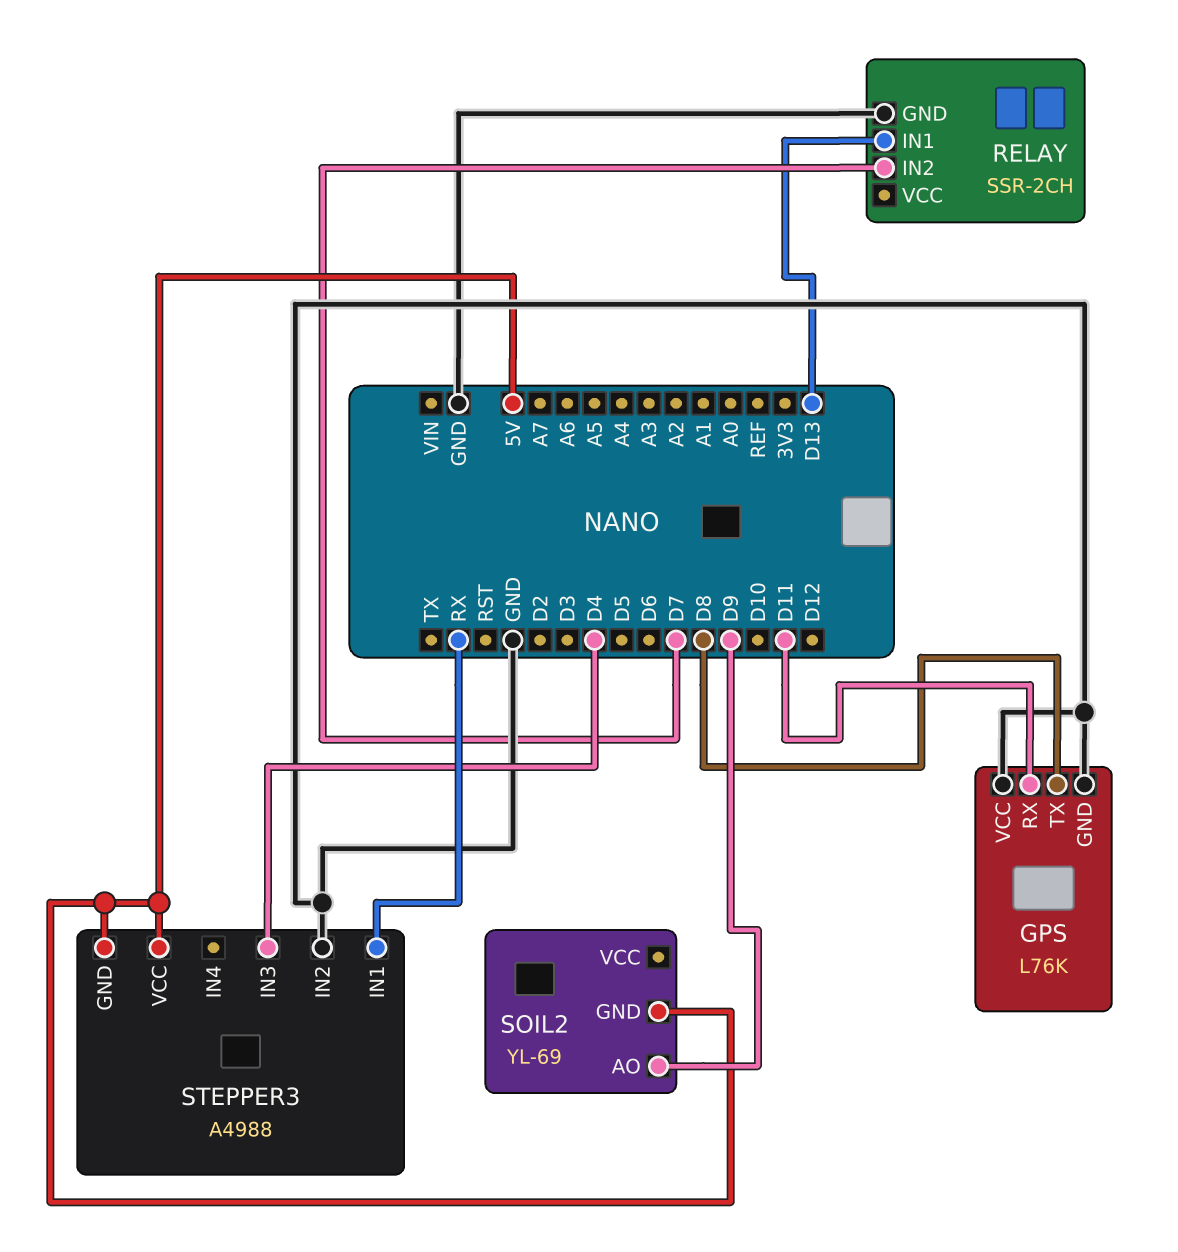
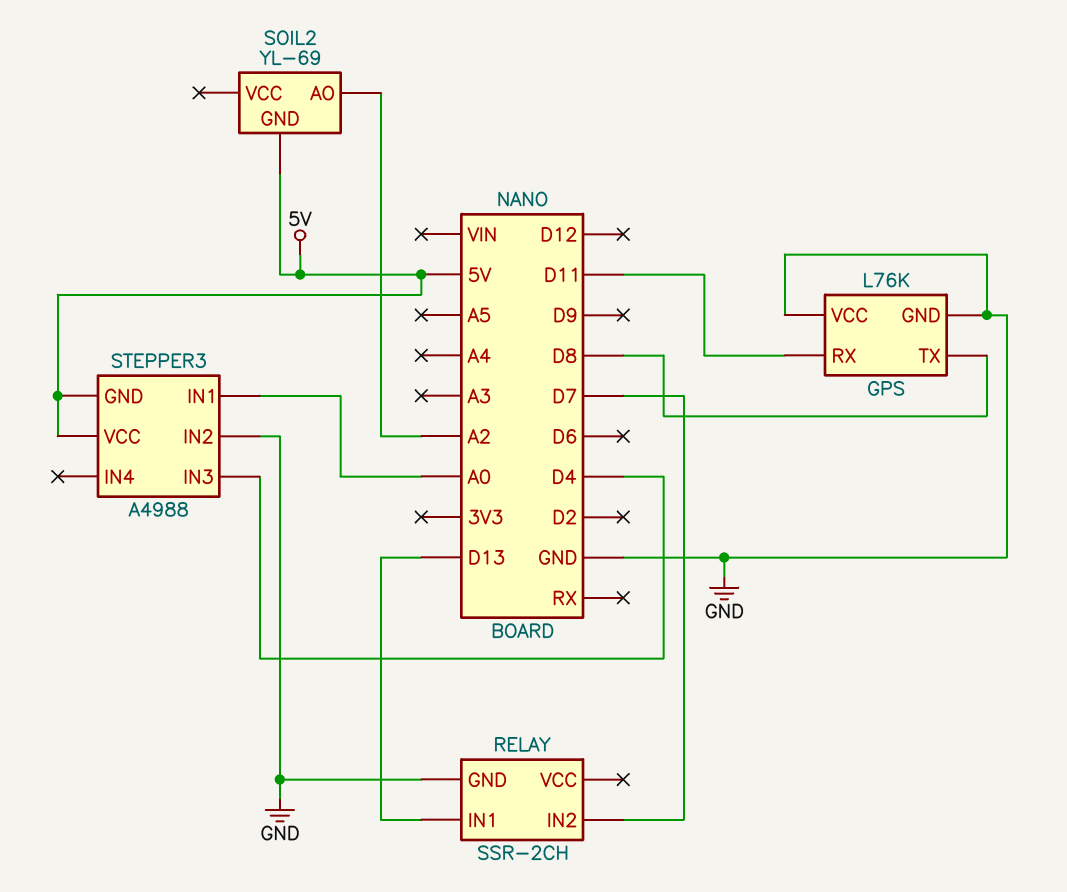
SOIL2 pin AO: D9 -> A2
STEPPER3 pin IN1: RX -> A0

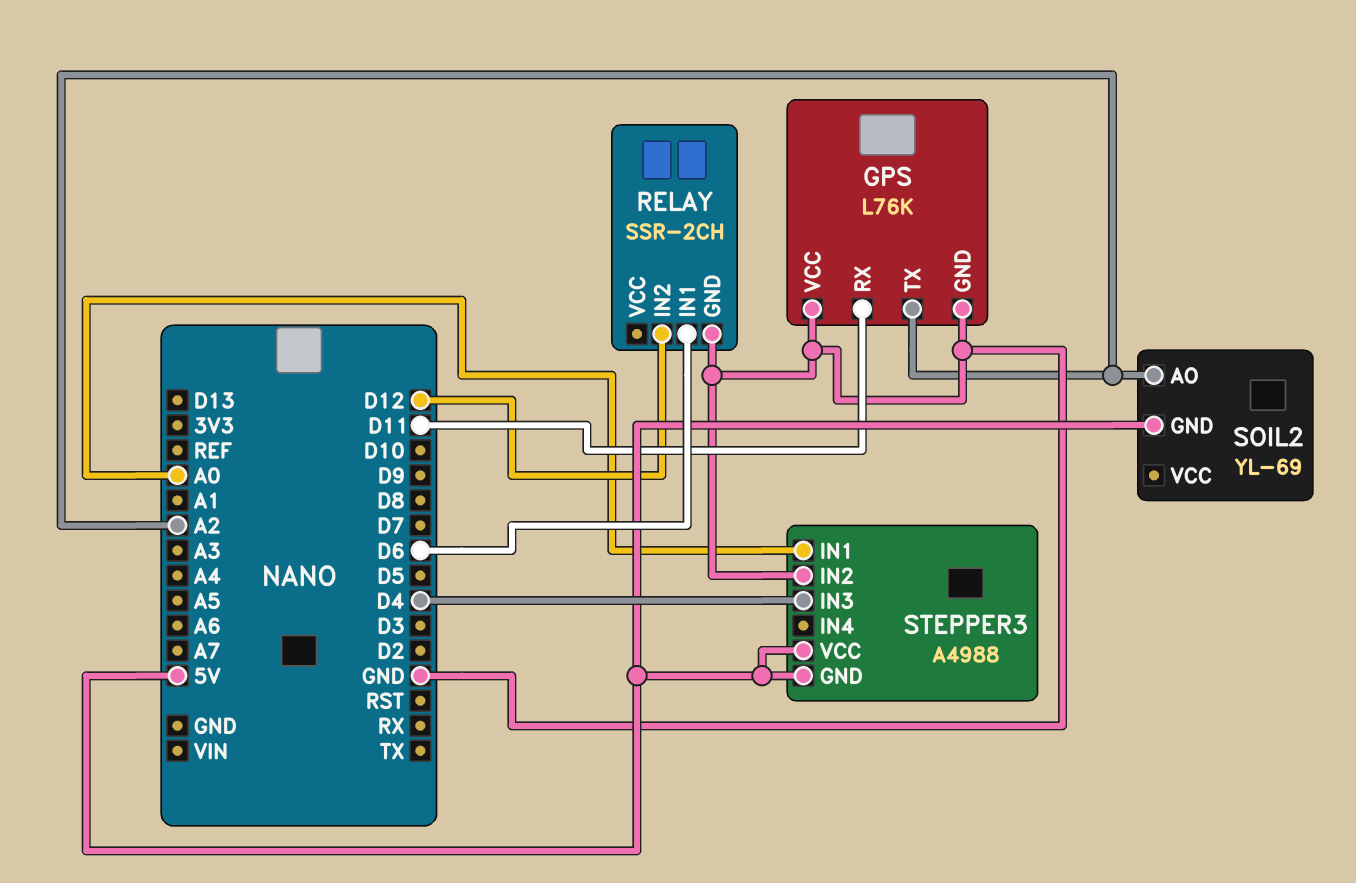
GPS pin TX: D8 -> A2
RELAY pin IN1: D13 -> D6
RELAY pin IN2: D7 -> D12

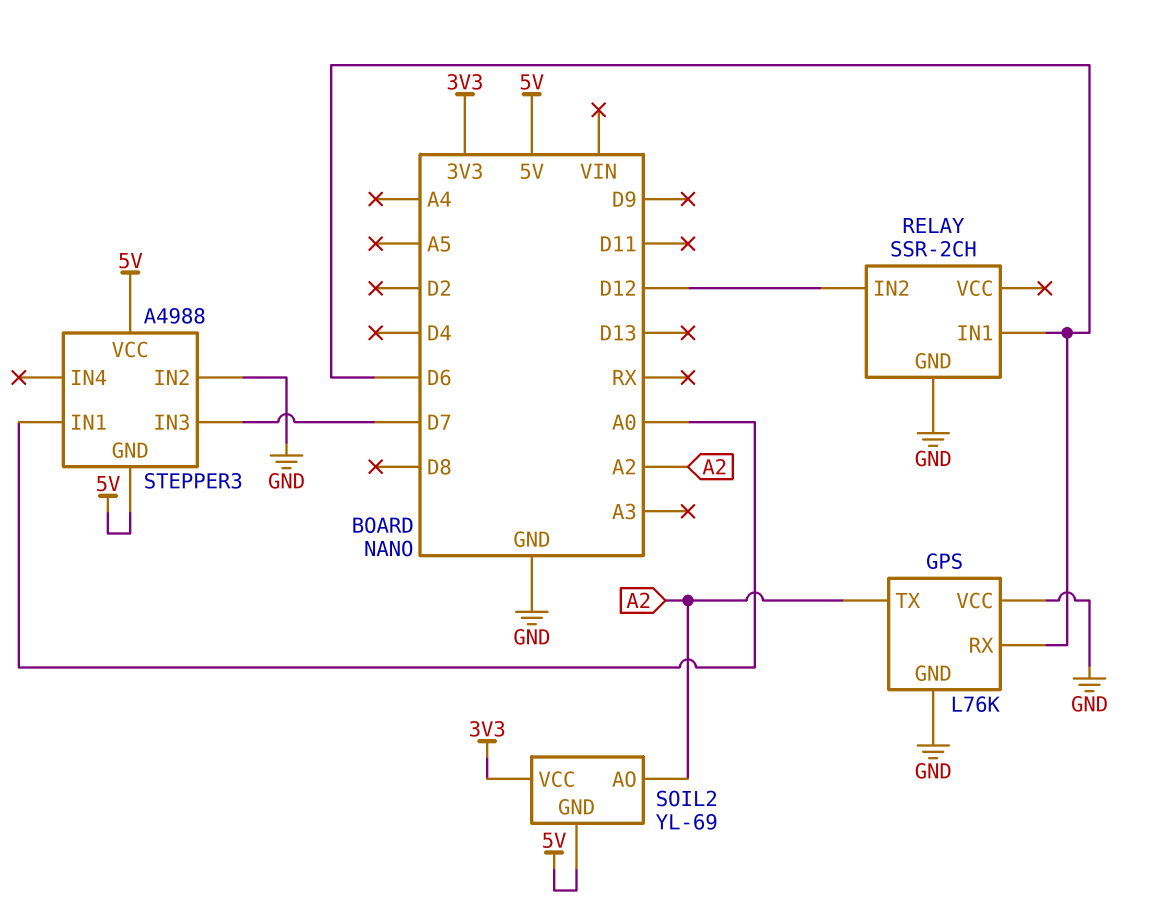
GPS pin RX: D11 -> D6
SOIL2 pin VCC: none -> 3V3
STEPPER3 pin IN3: D4 -> D7

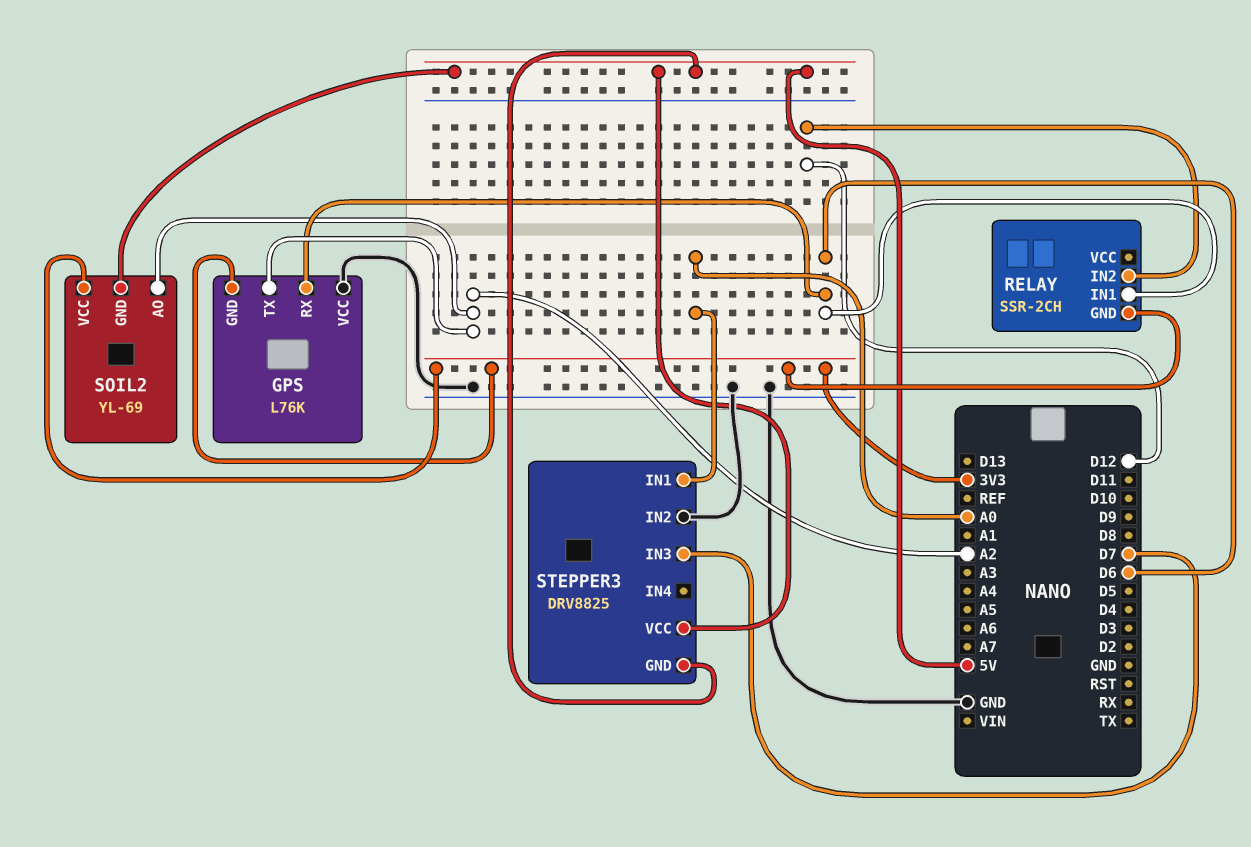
GPS pin GND: GND -> 3V3
RELAY pin GND: GND -> 3V3
STEPPER3: A4988 -> DRV8825

